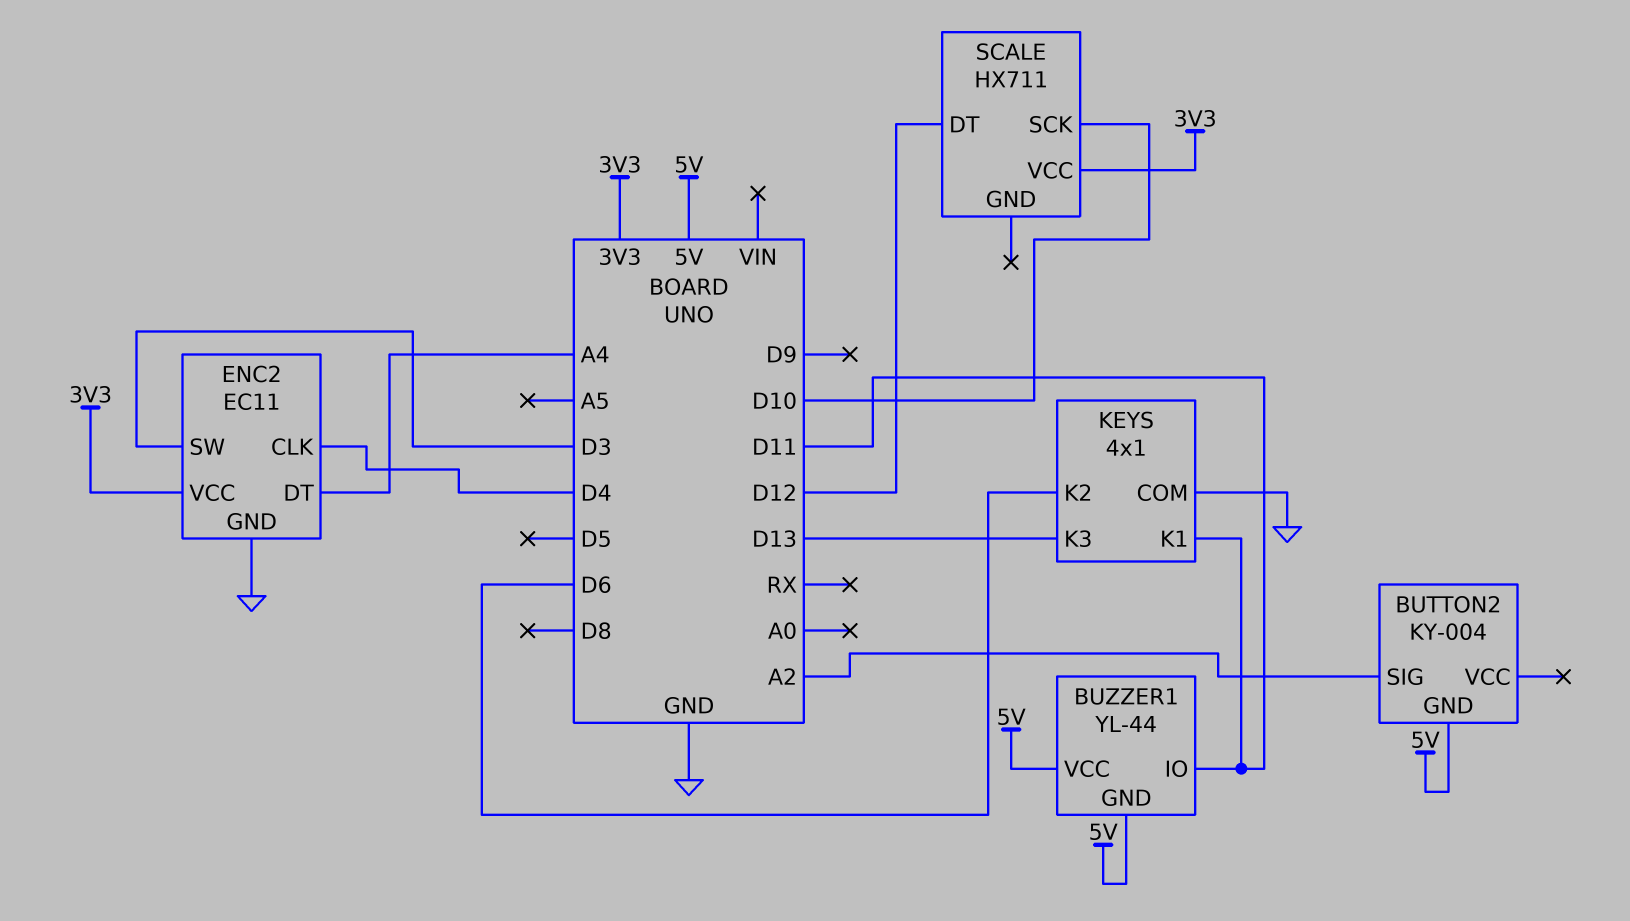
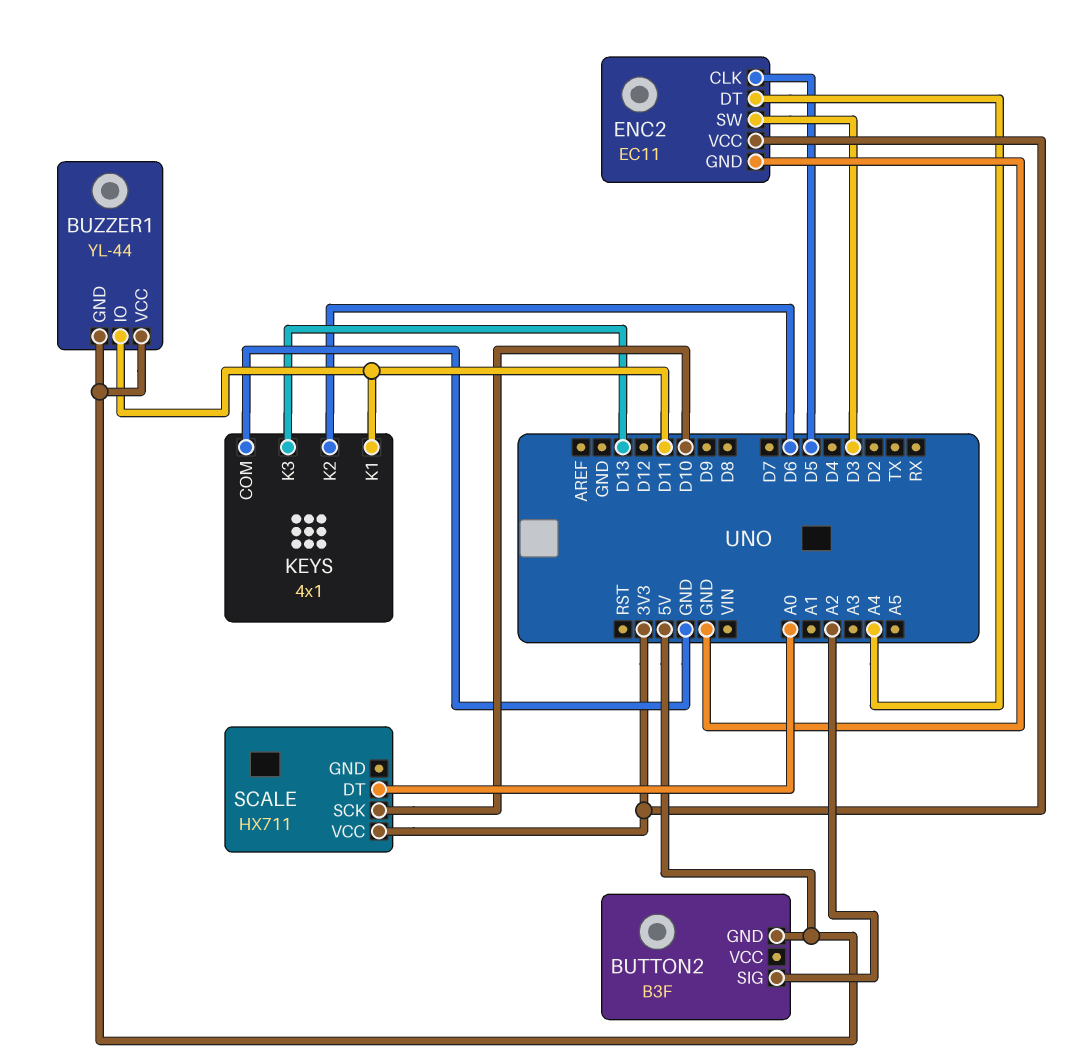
BUTTON2: KY-004 -> B3F
ENC2 pin CLK: D4 -> D5
SCALE pin DT: D12 -> A0

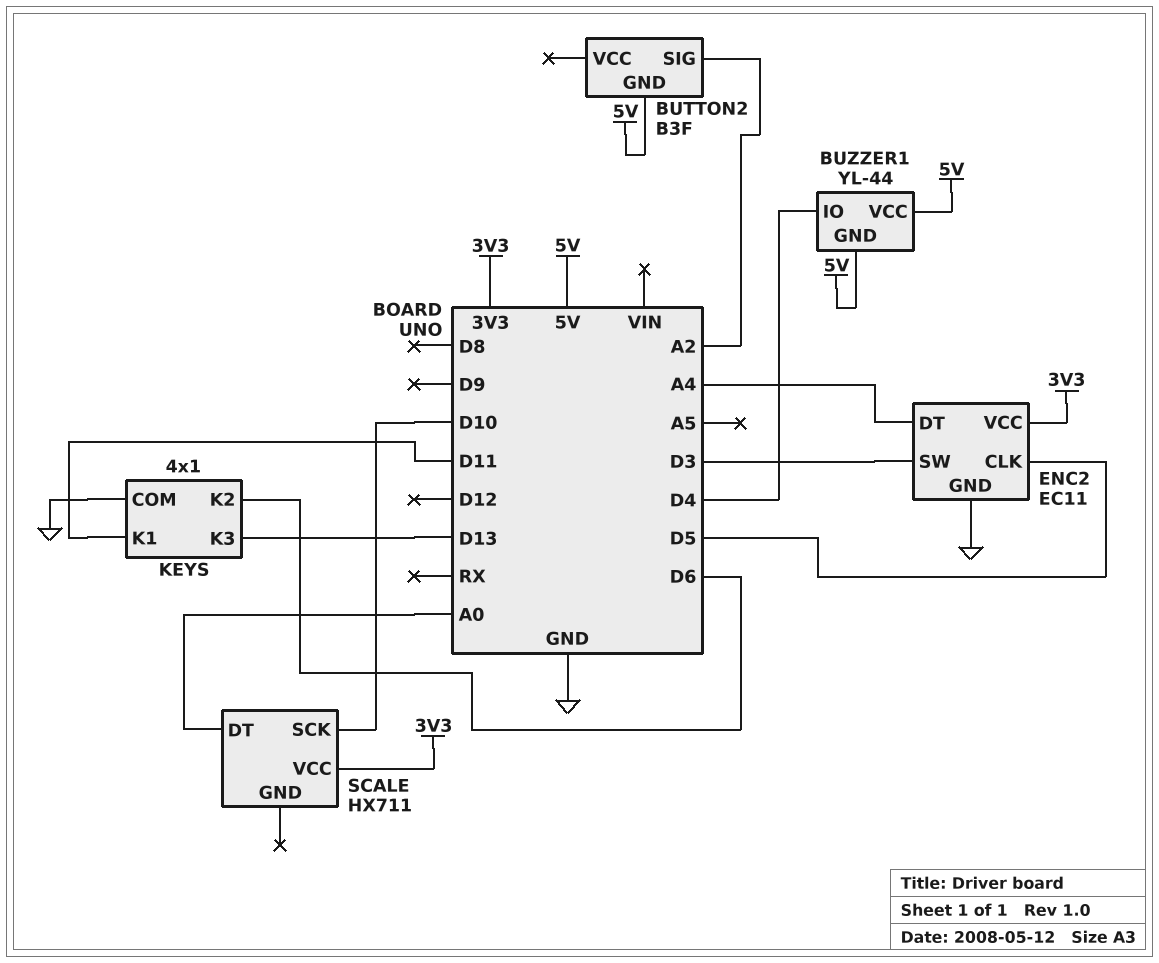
BUZZER1 pin IO: D11 -> D4

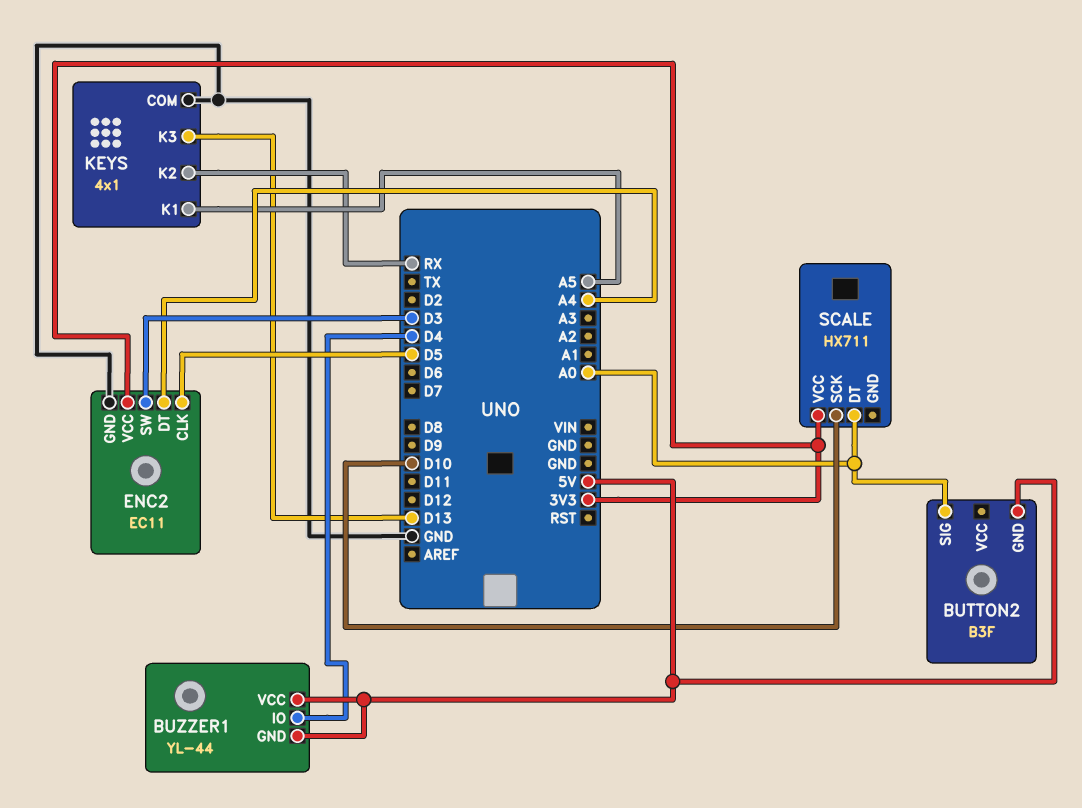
BUTTON2 pin SIG: A2 -> A0
KEYS pin K1: D11 -> A5
KEYS pin K2: D6 -> RX

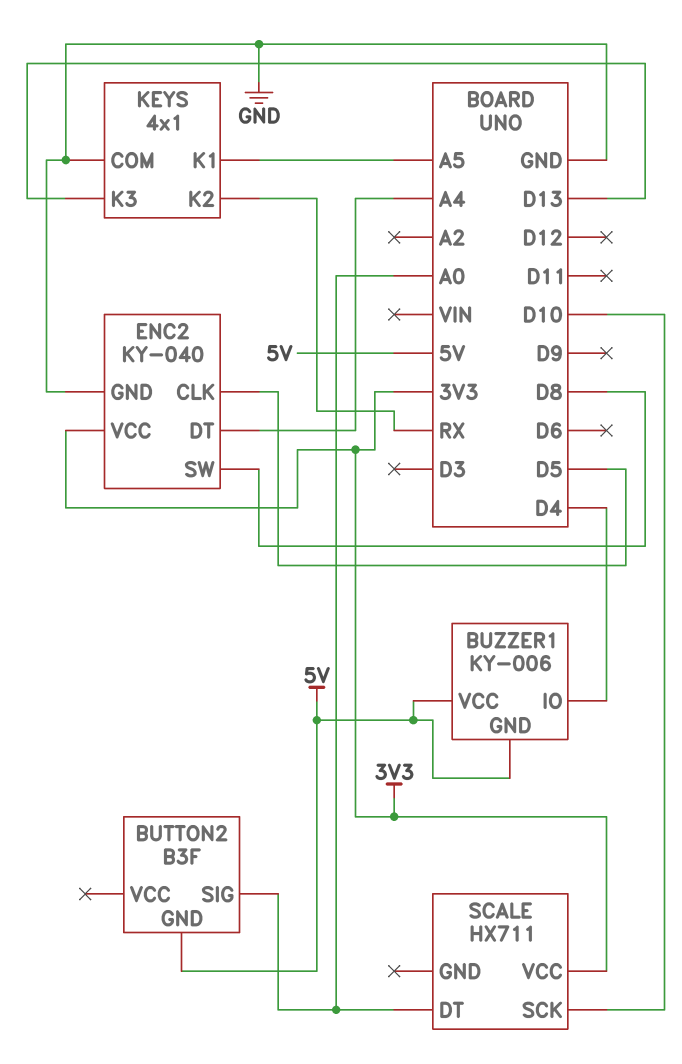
BUZZER1: YL-44 -> KY-006
ENC2: EC11 -> KY-040
ENC2 pin SW: D3 -> D8

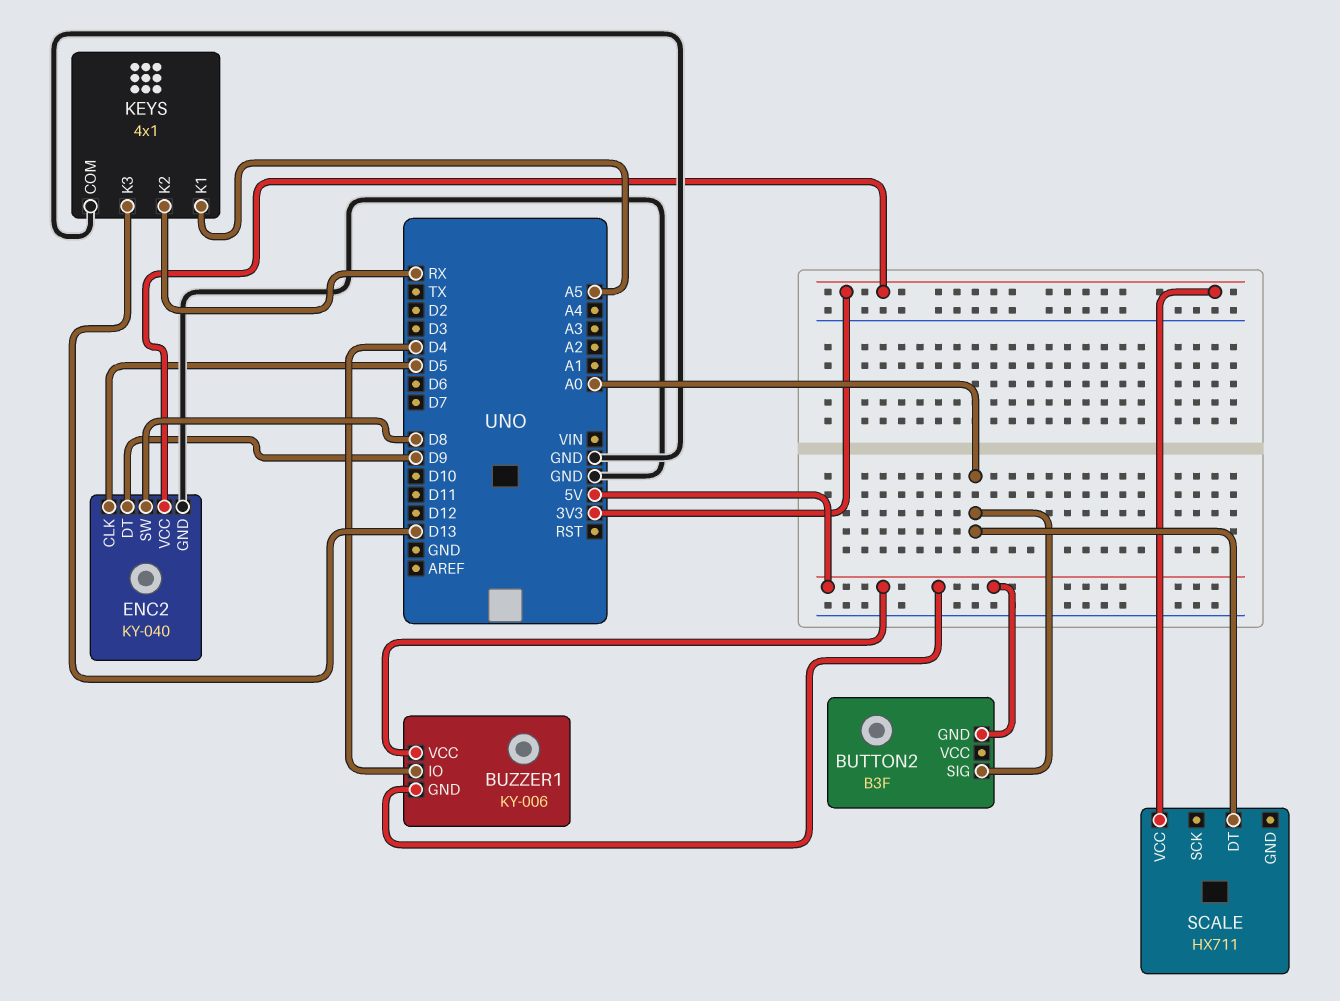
ENC2 pin DT: A4 -> D9
SCALE pin SCK: D10 -> none

